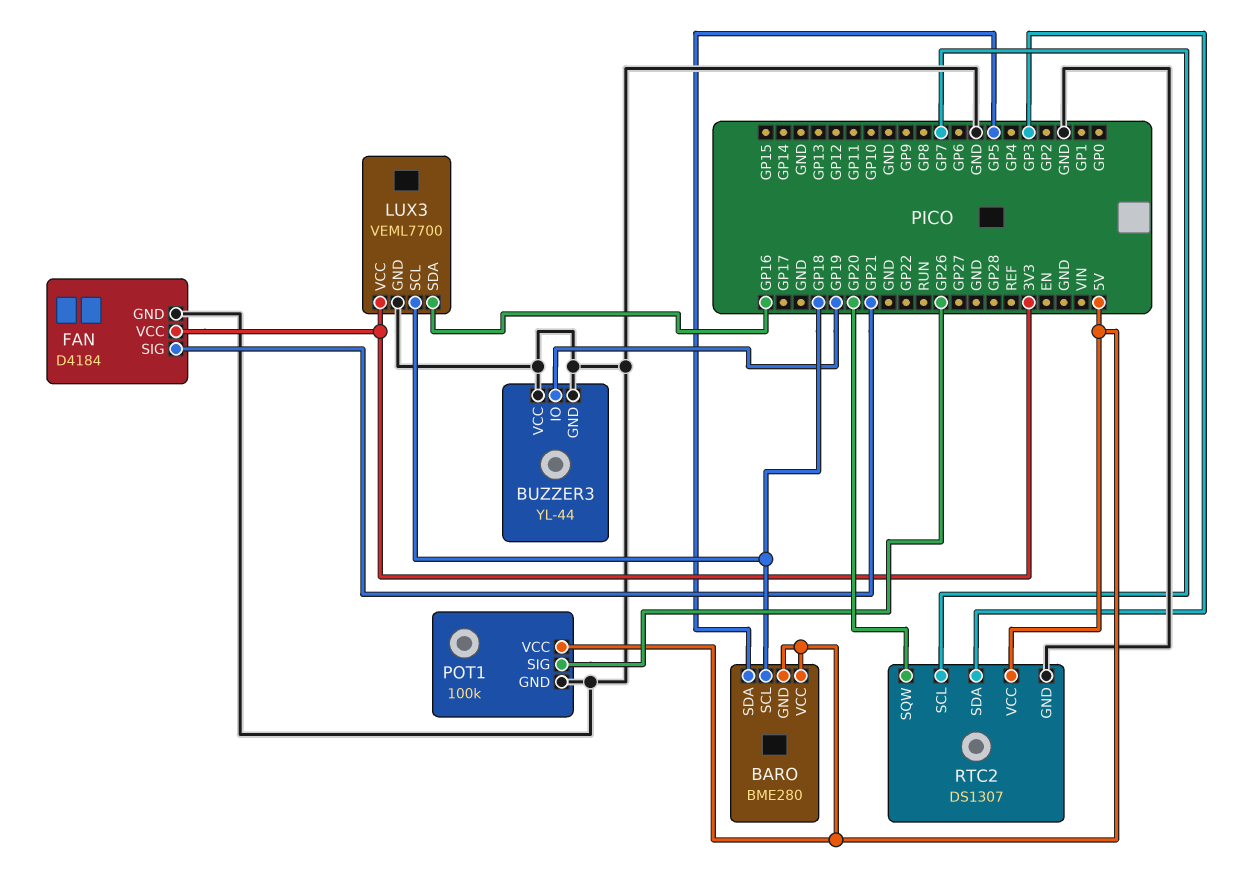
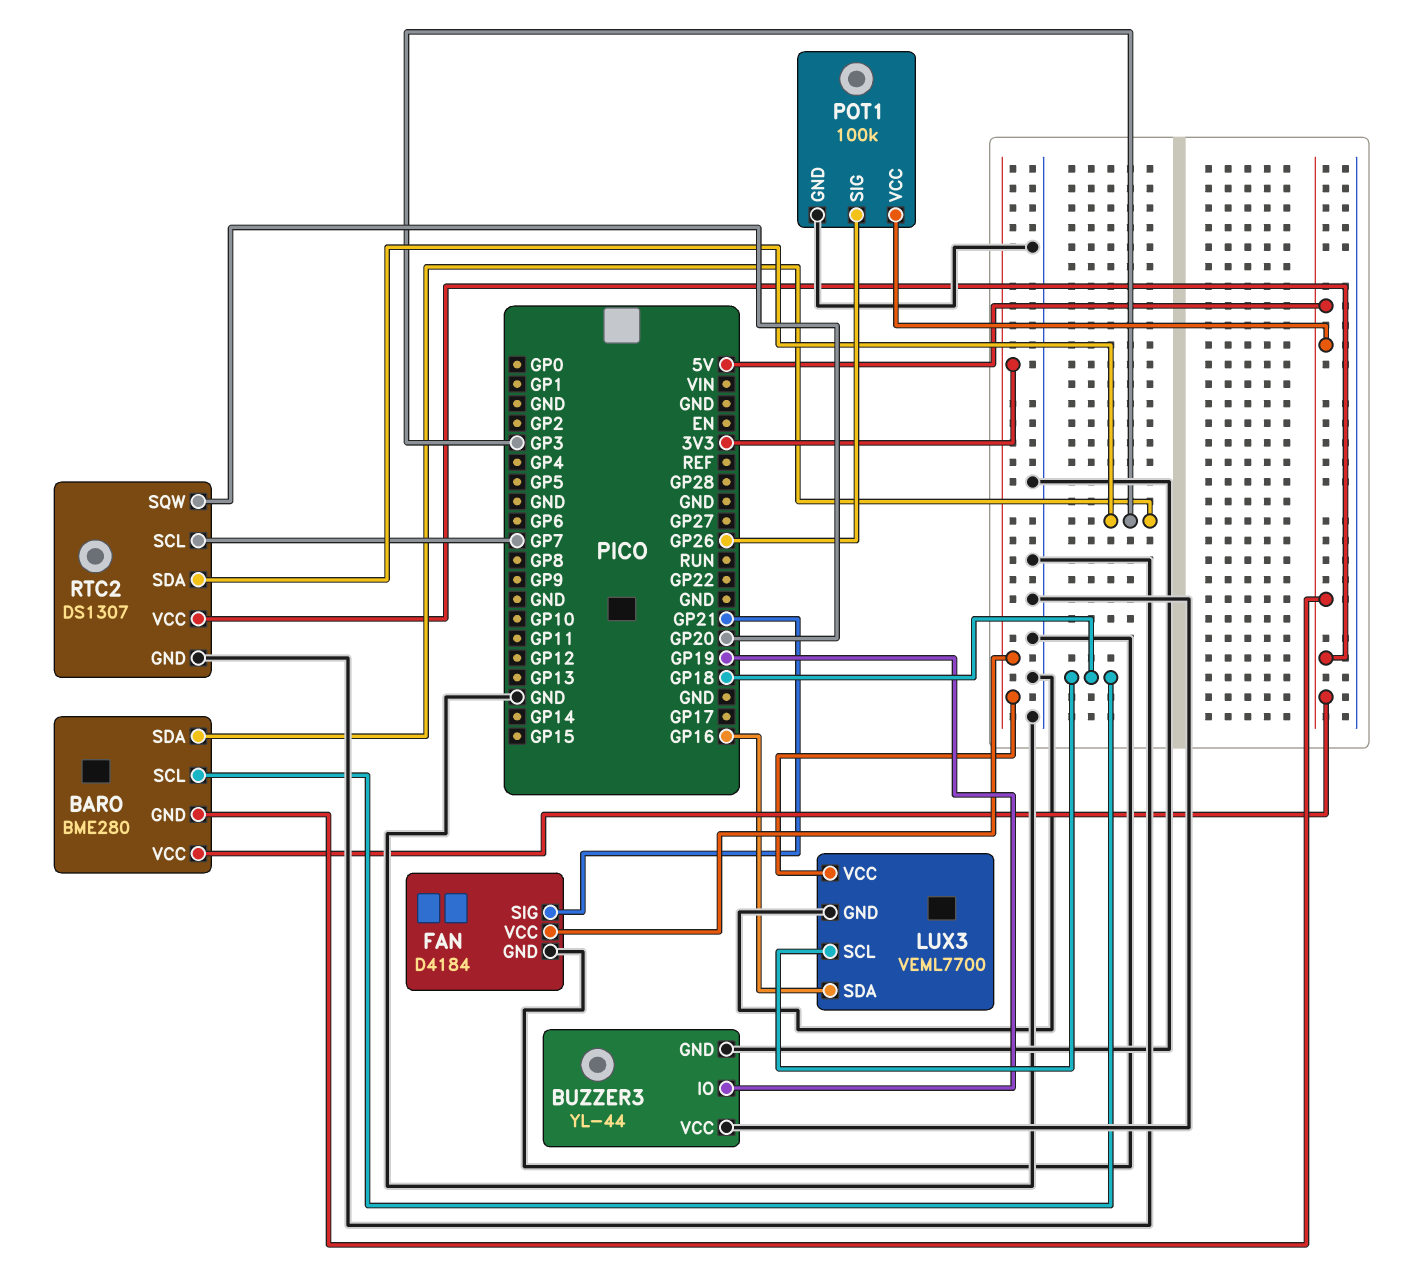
BARO pin SDA: GP5 -> GP3

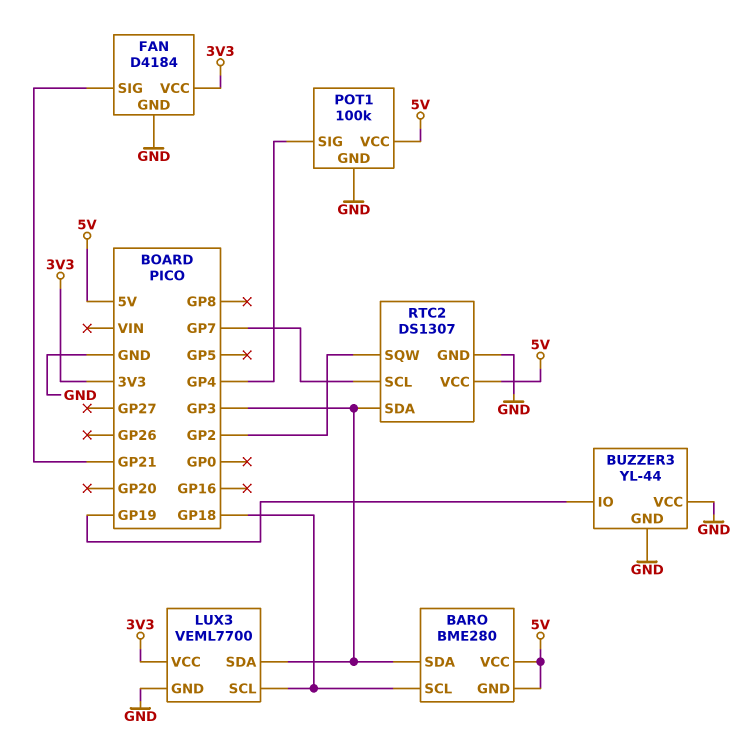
LUX3 pin SDA: GP16 -> GP3
POT1 pin SIG: GP26 -> GP4
RTC2 pin SQW: GP20 -> GP2

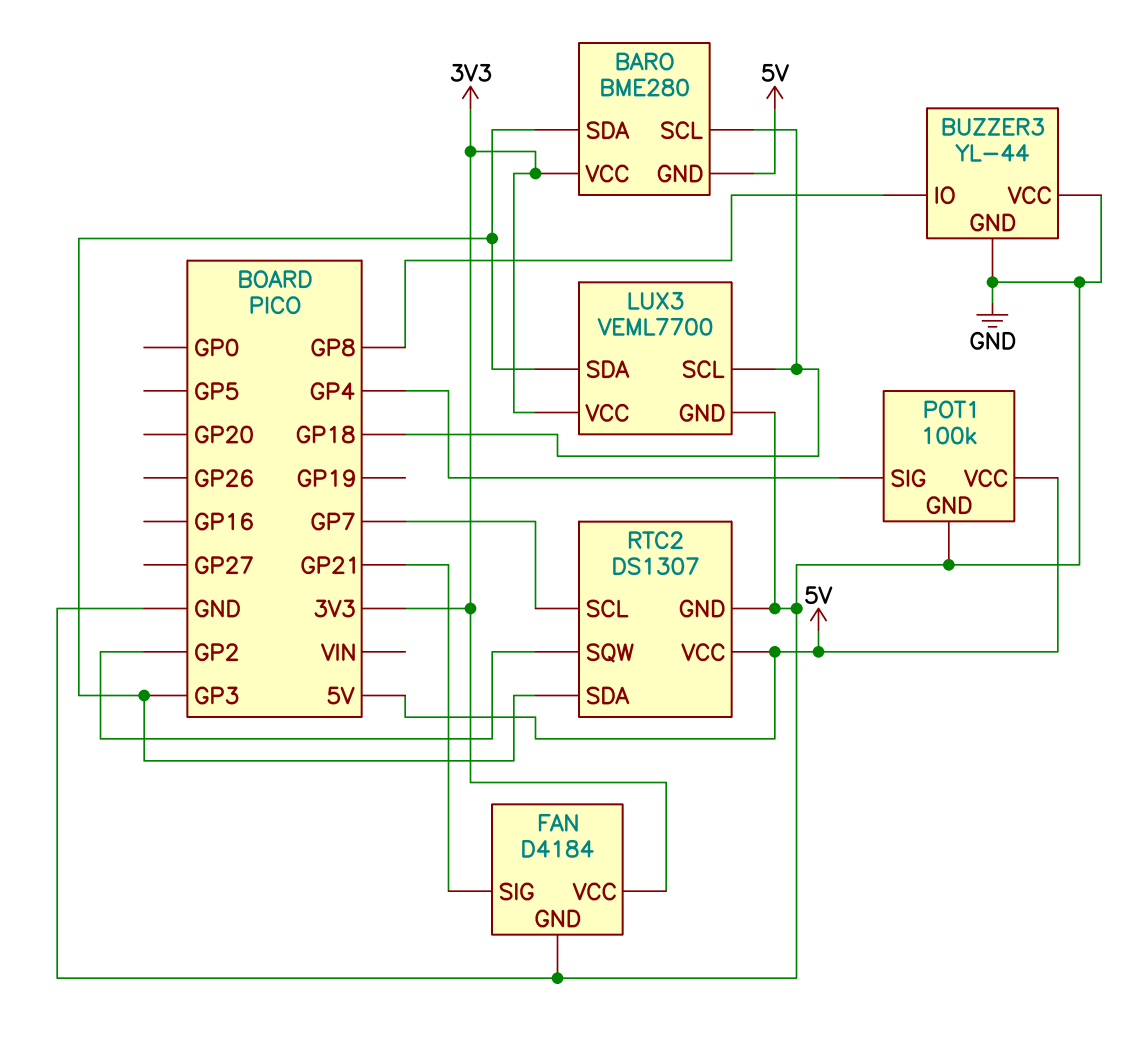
BARO pin VCC: 5V -> 3V3
BUZZER3 pin IO: GP19 -> GP8

